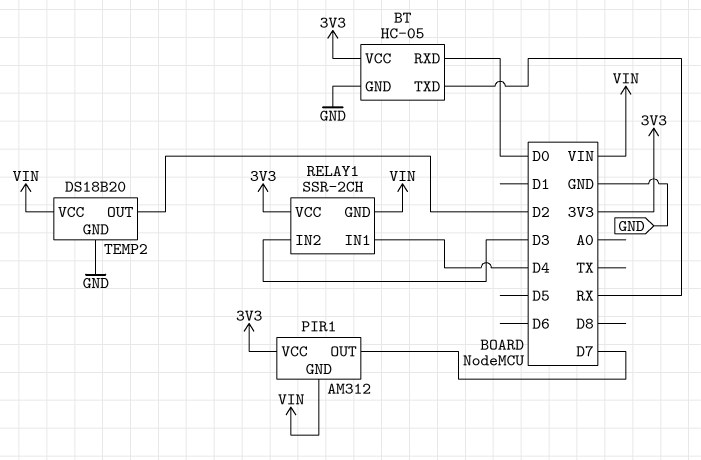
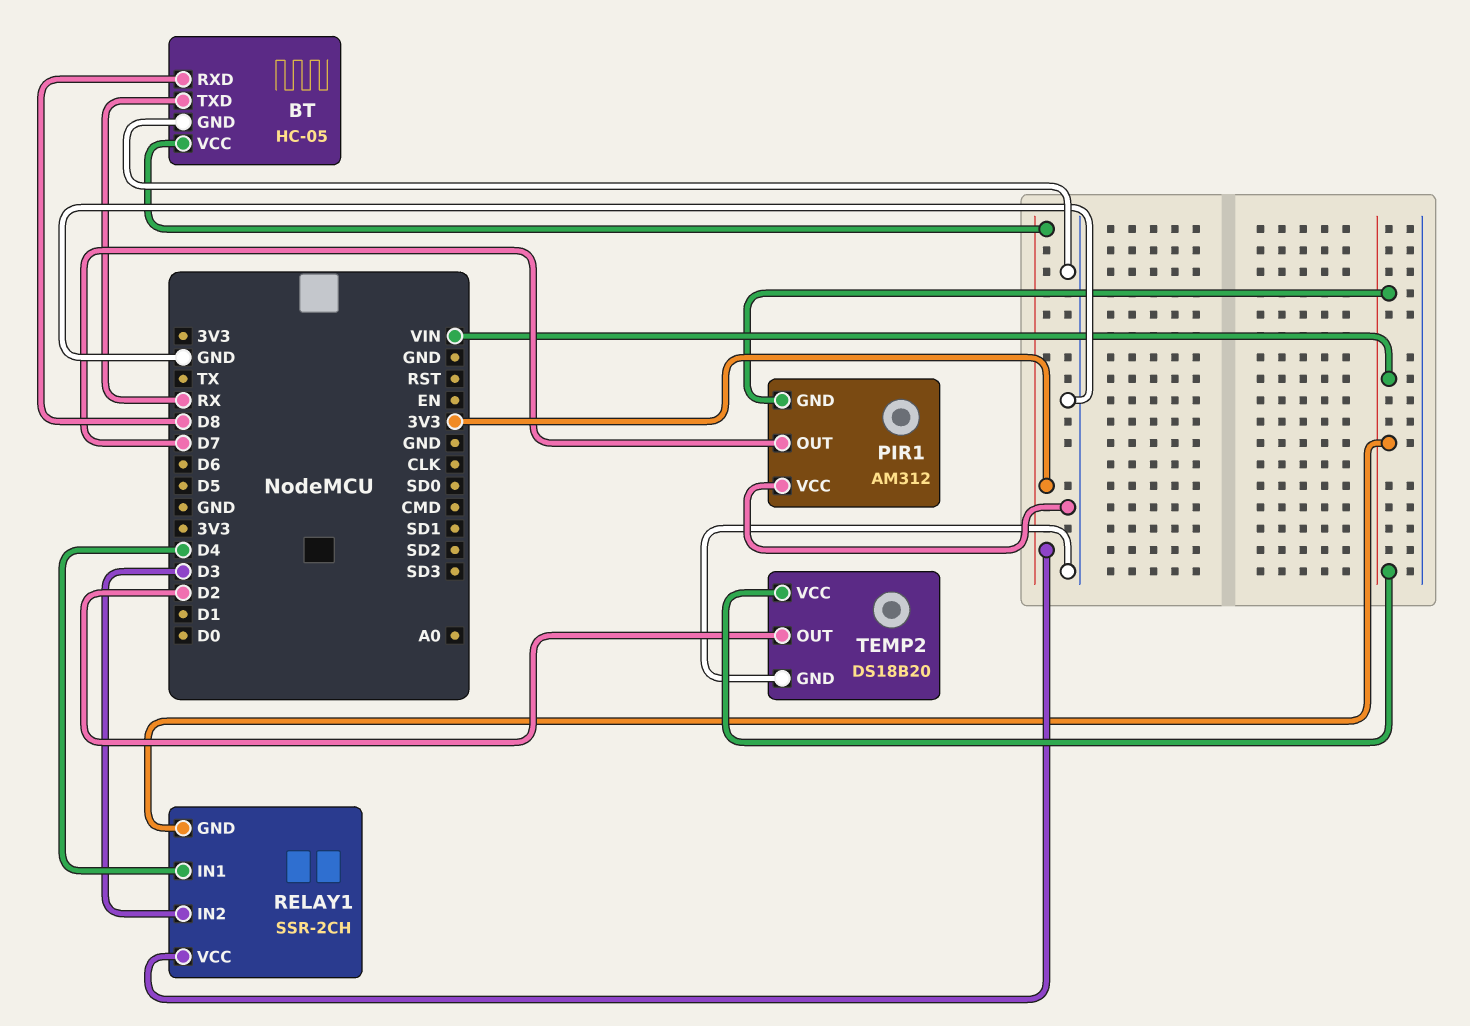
BT pin RXD: D0 -> D8
PIR1 pin VCC: 3V3 -> GND

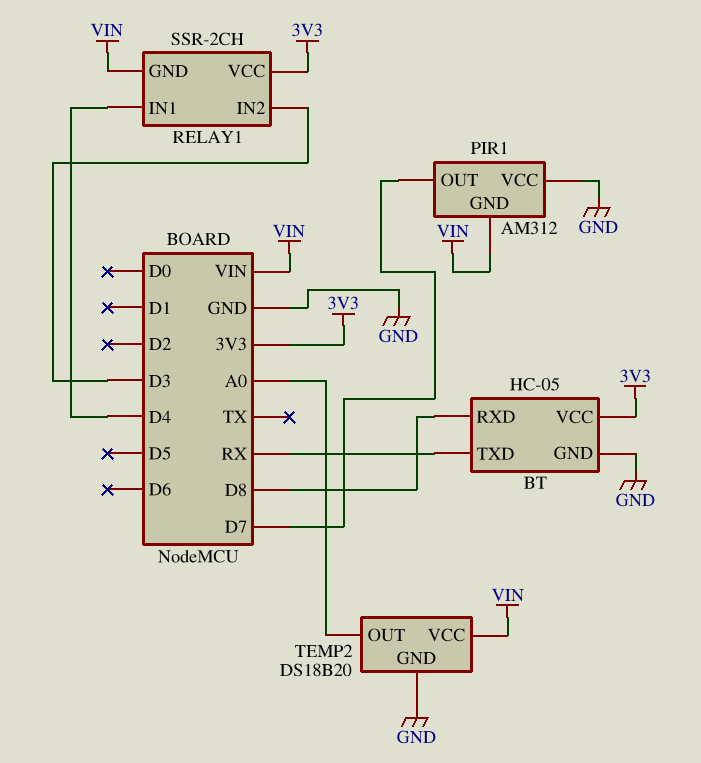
TEMP2 pin OUT: D2 -> A0

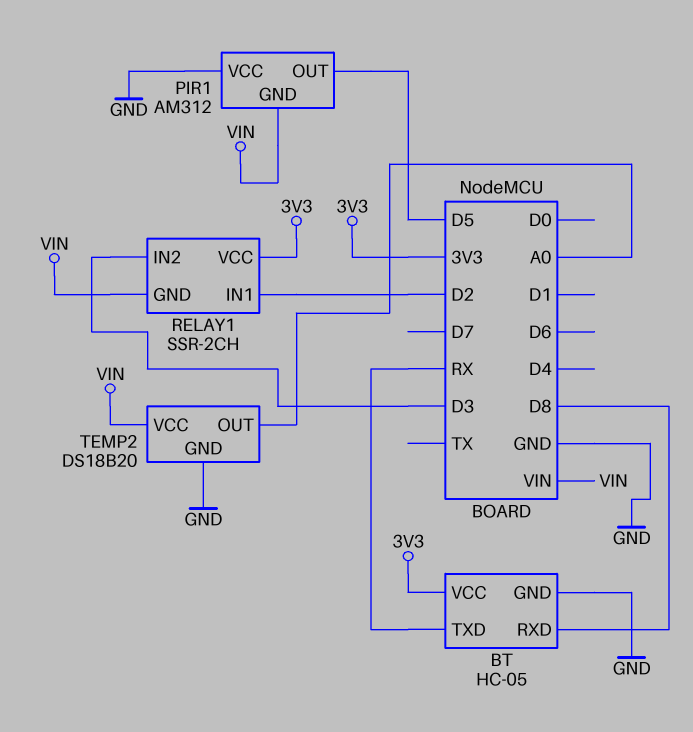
PIR1 pin OUT: D7 -> D5
RELAY1 pin IN1: D4 -> D2

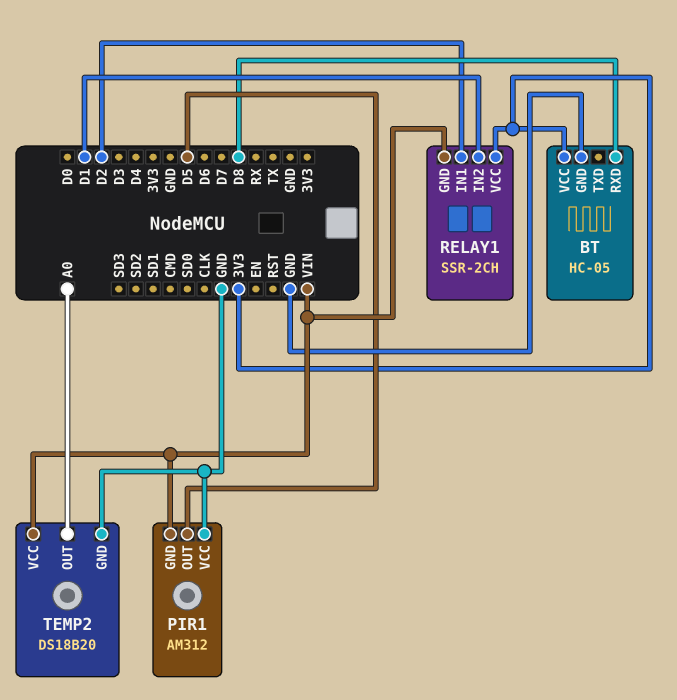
BT pin TXD: RX -> none
RELAY1 pin IN2: D3 -> D1

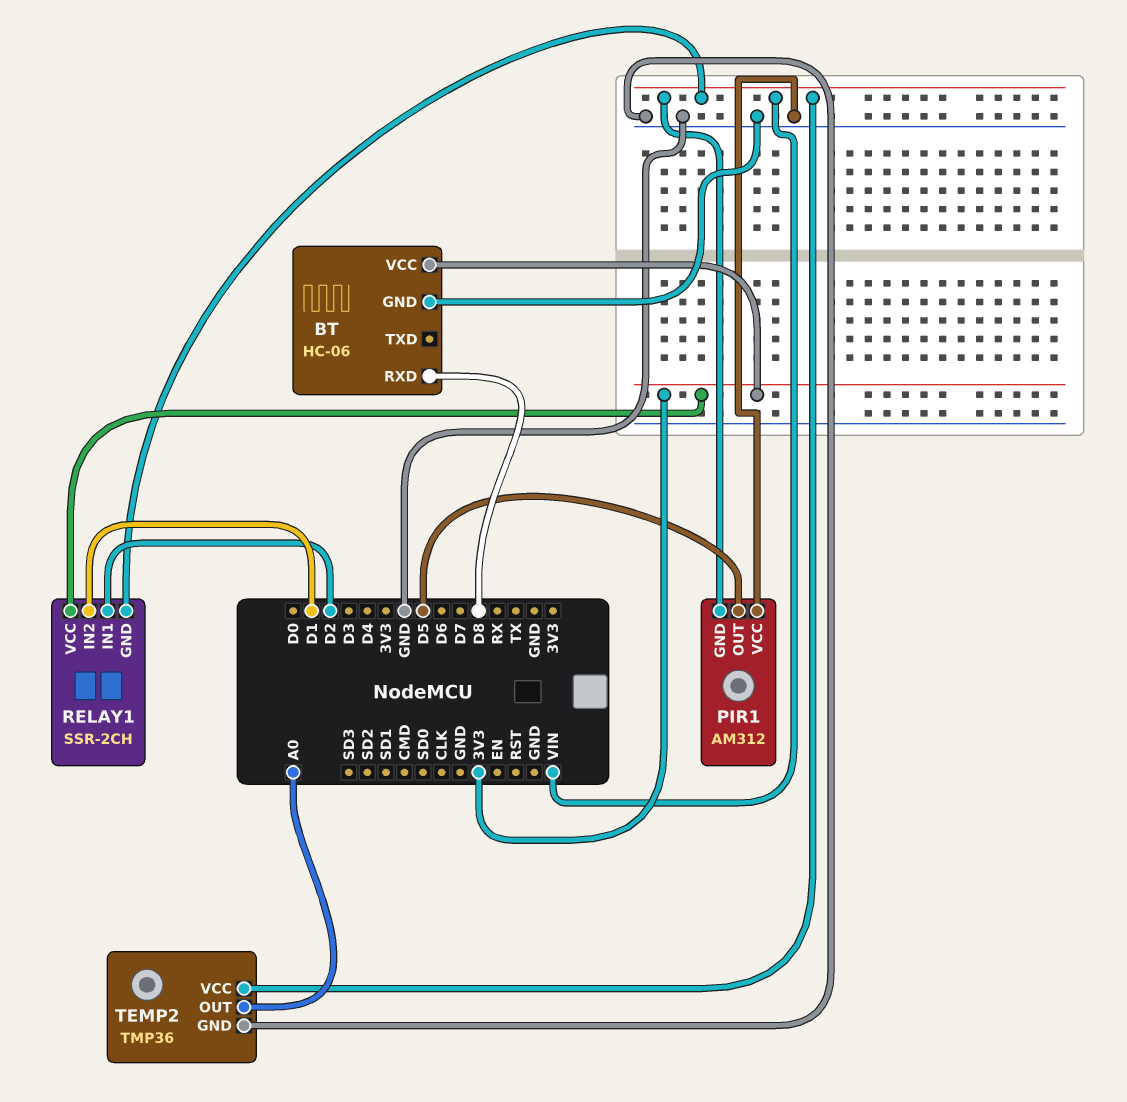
BT: HC-05 -> HC-06
TEMP2: DS18B20 -> TMP36

